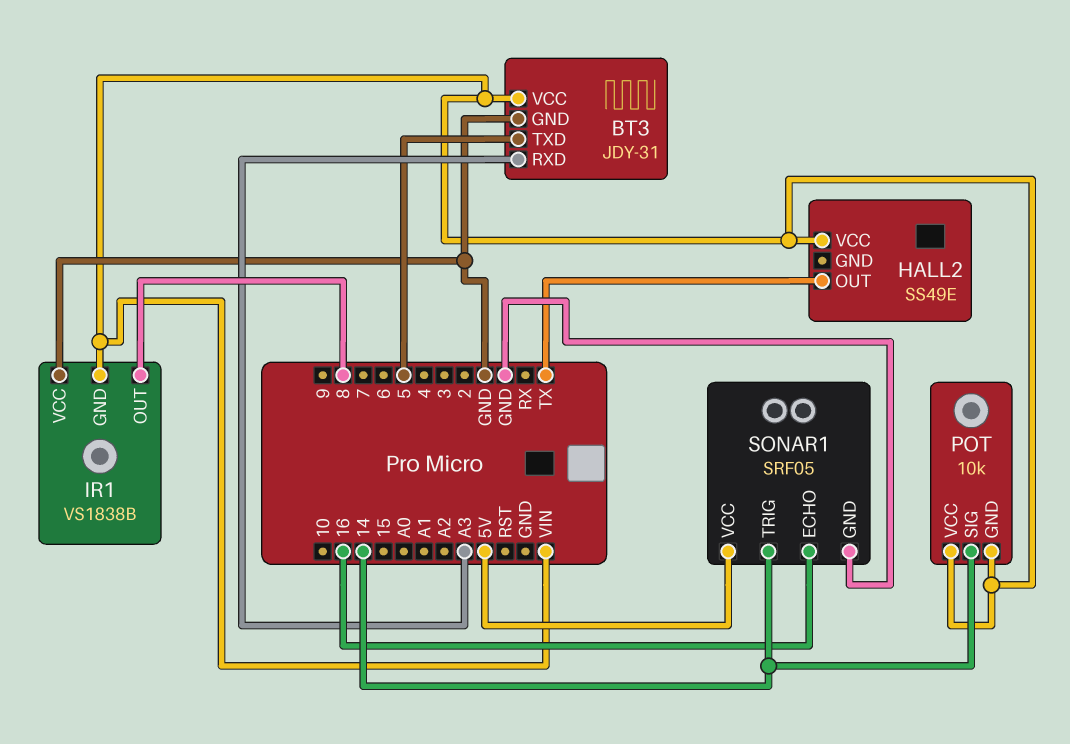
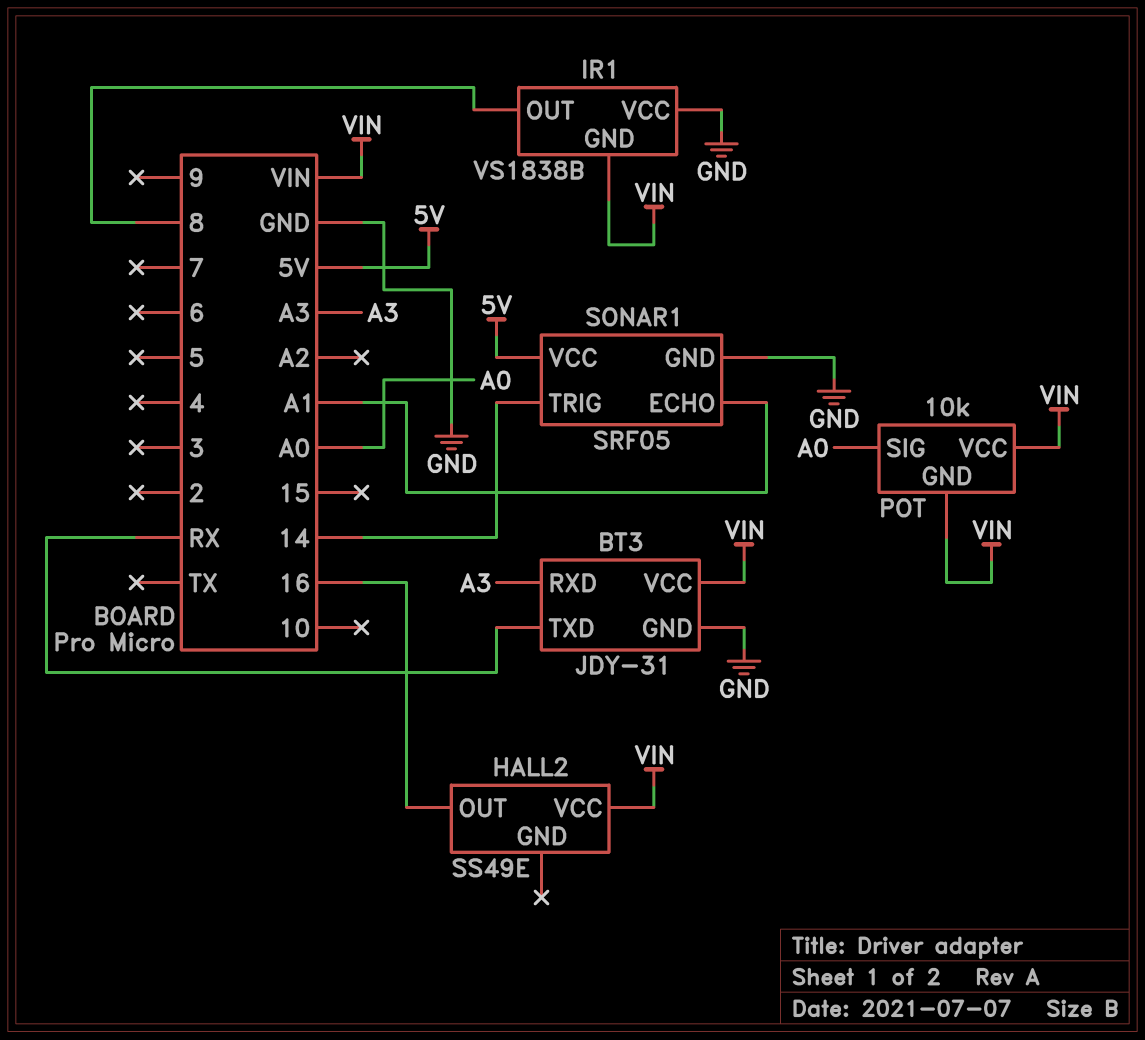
BT3 pin TXD: 5 -> RX
HALL2 pin OUT: TX -> 16
POT pin SIG: 14 -> A0
SONAR1 pin ECHO: 16 -> A1

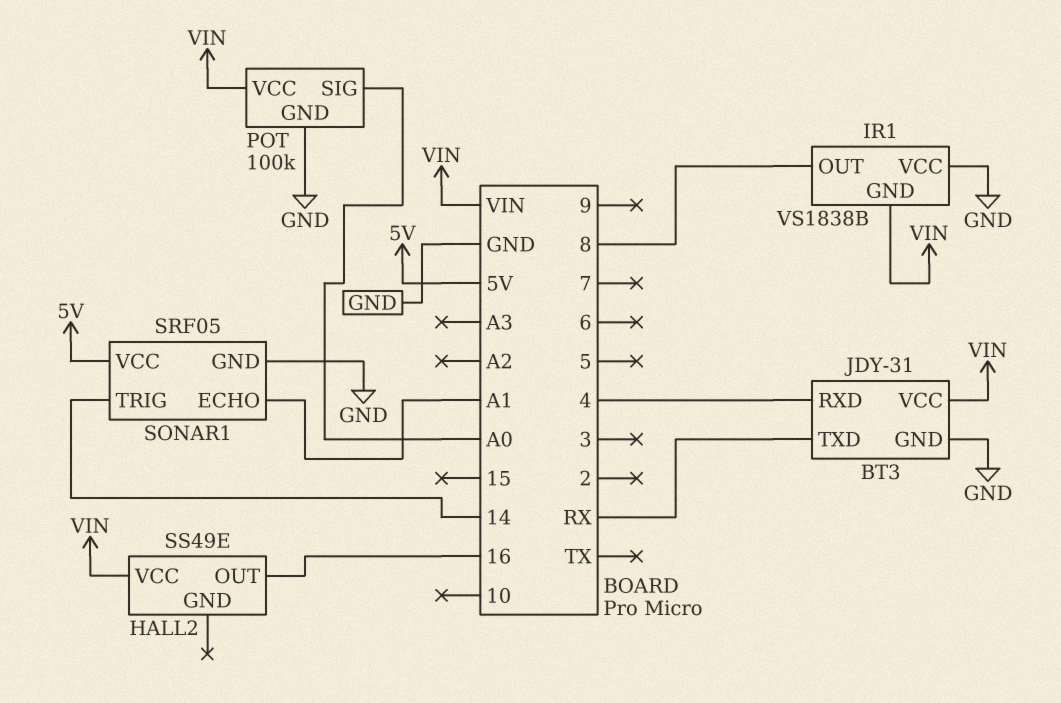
BT3 pin RXD: A3 -> 4
POT: 10k -> 100k
POT pin GND: VIN -> GND

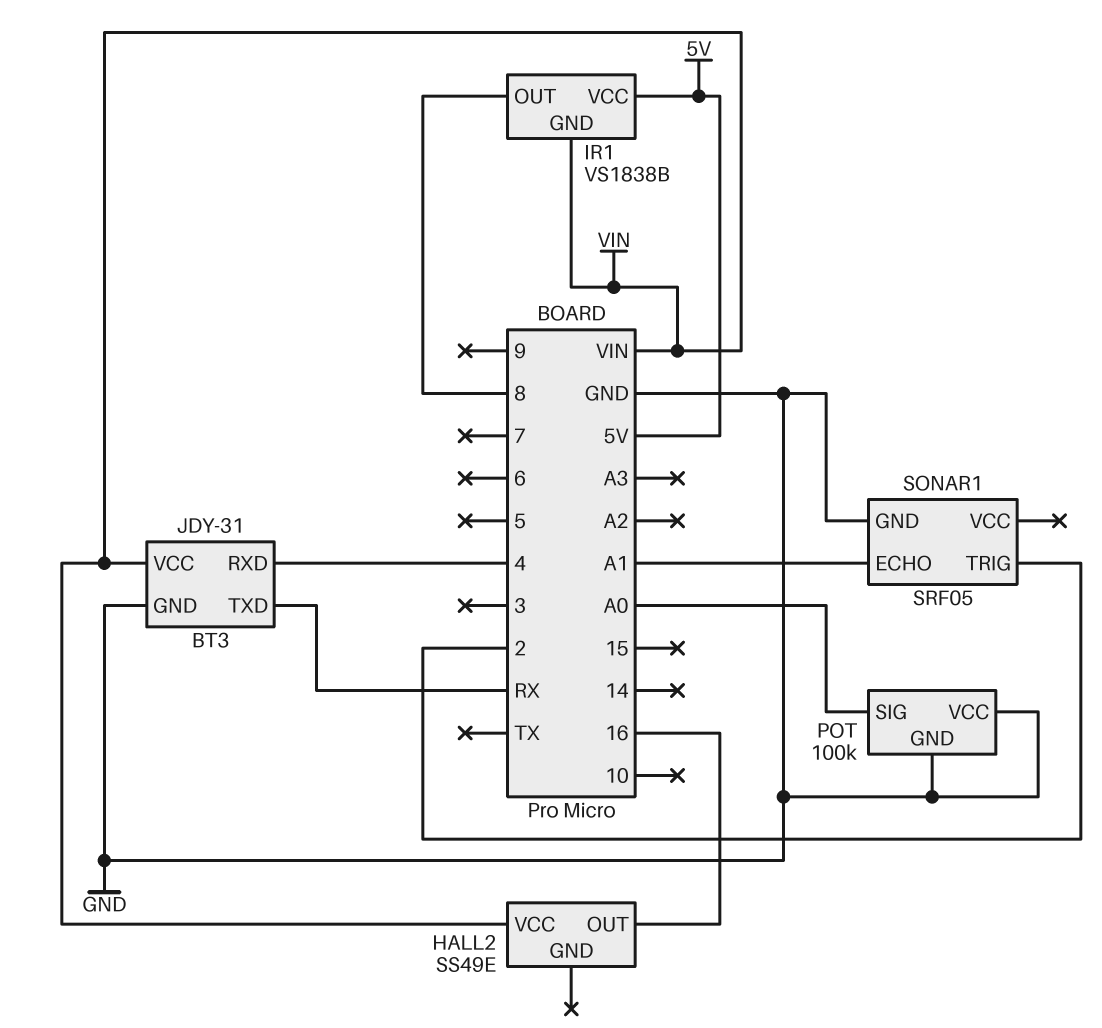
IR1 pin VCC: GND -> 5V
POT pin VCC: VIN -> GND
SONAR1 pin TRIG: 14 -> 2
SONAR1 pin VCC: 5V -> none

